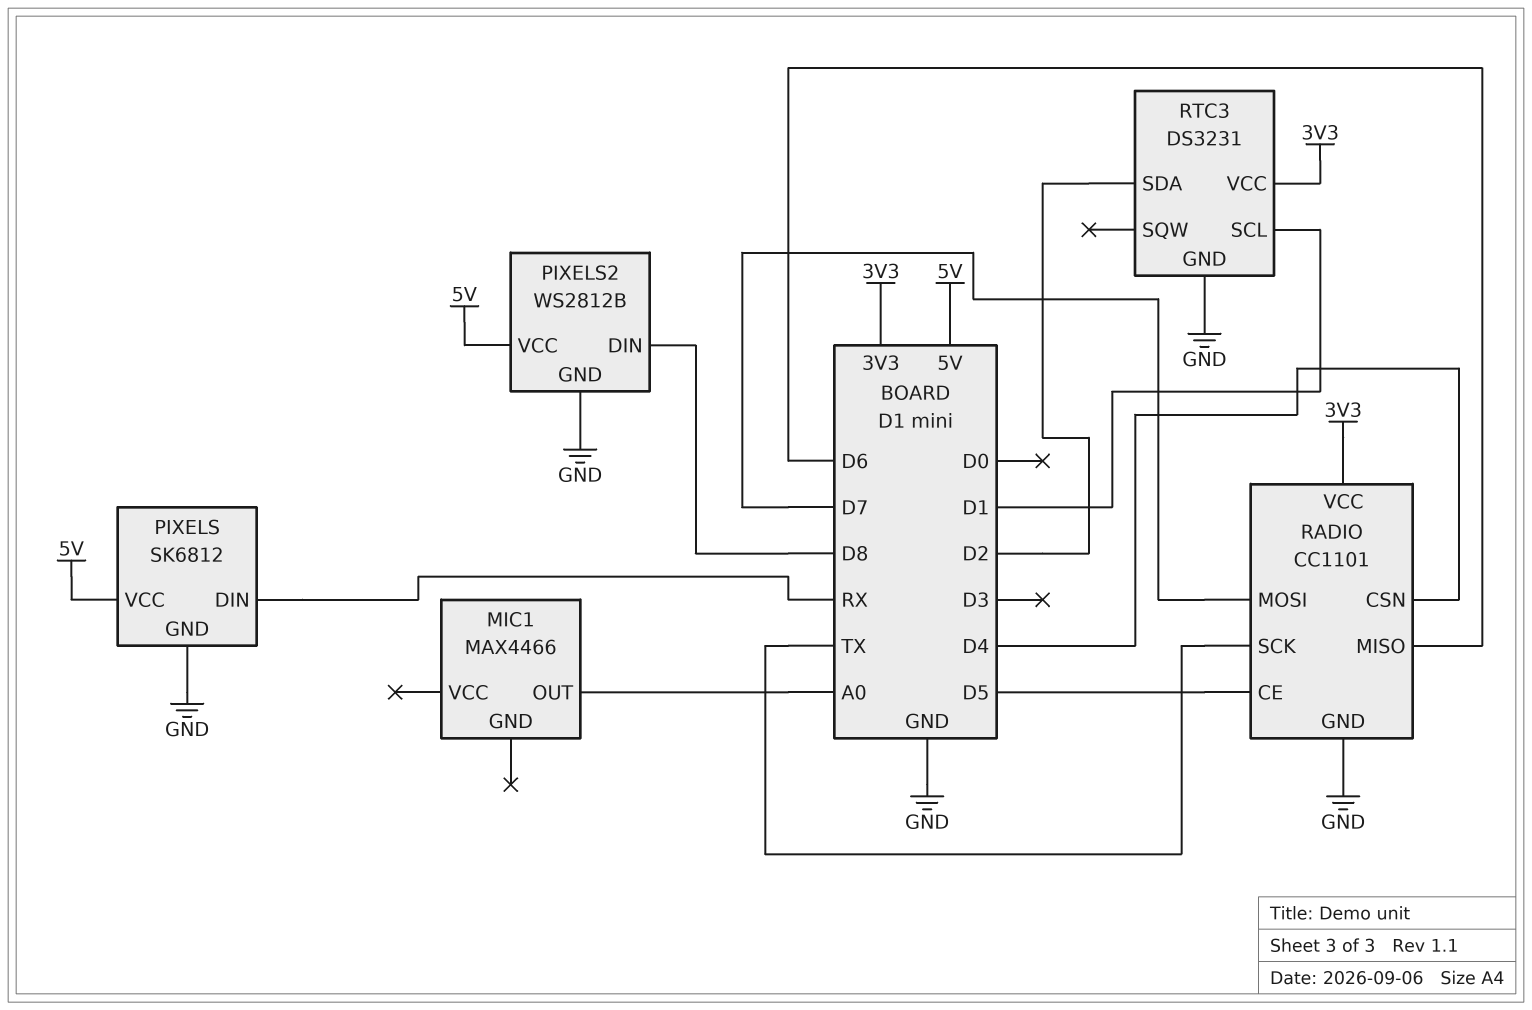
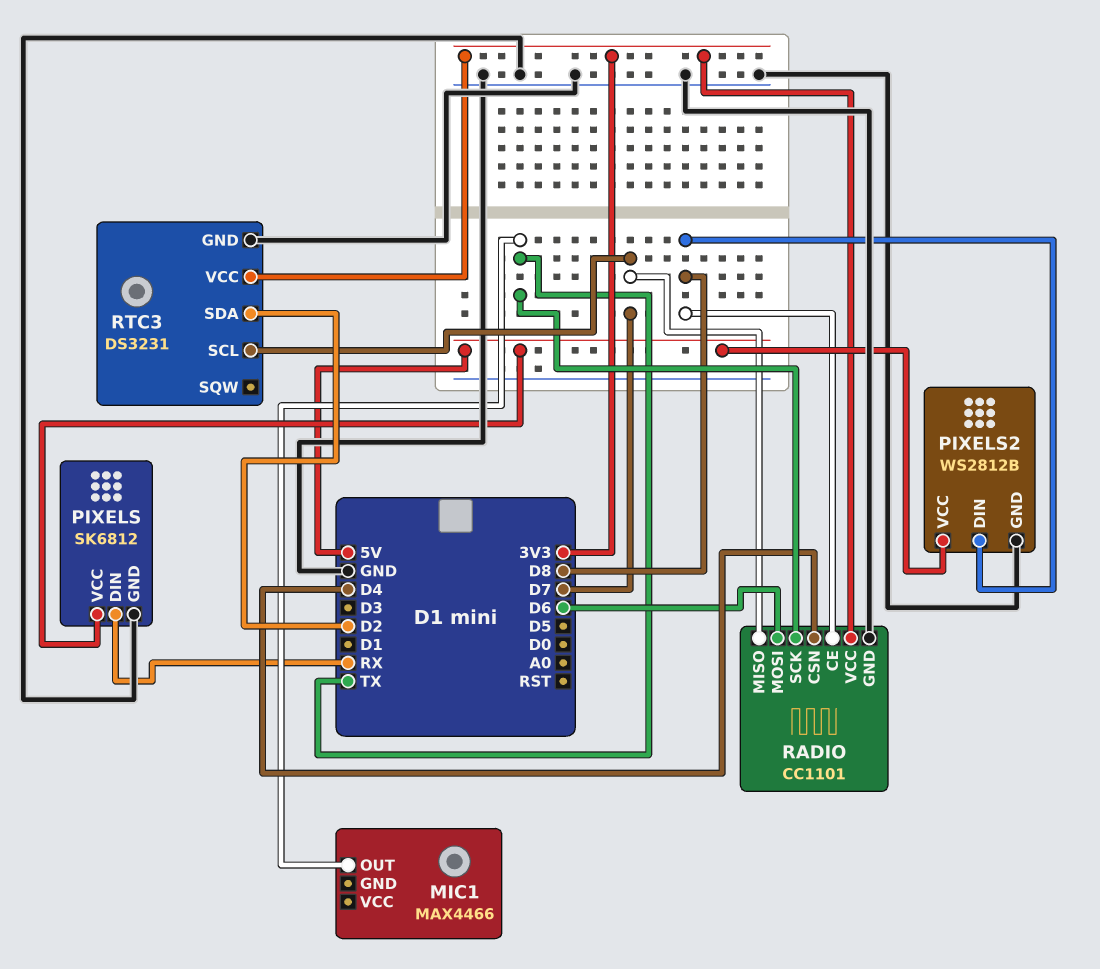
MIC1 pin OUT: A0 -> TX
RADIO pin CE: D5 -> D8
RADIO pin MISO: D6 -> D7
RADIO pin MOSI: D7 -> D6
RTC3 pin SCL: D1 -> D7

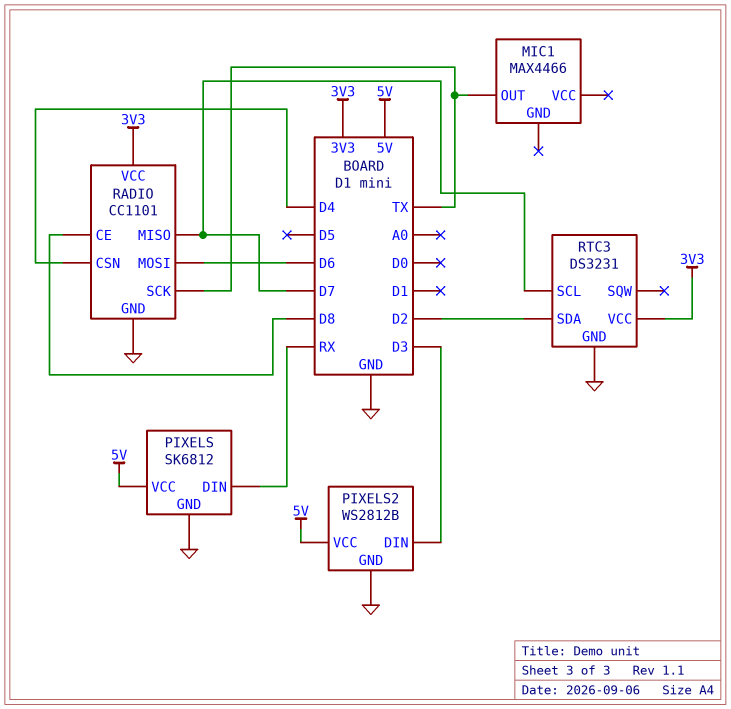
PIXELS2 pin DIN: D8 -> D3

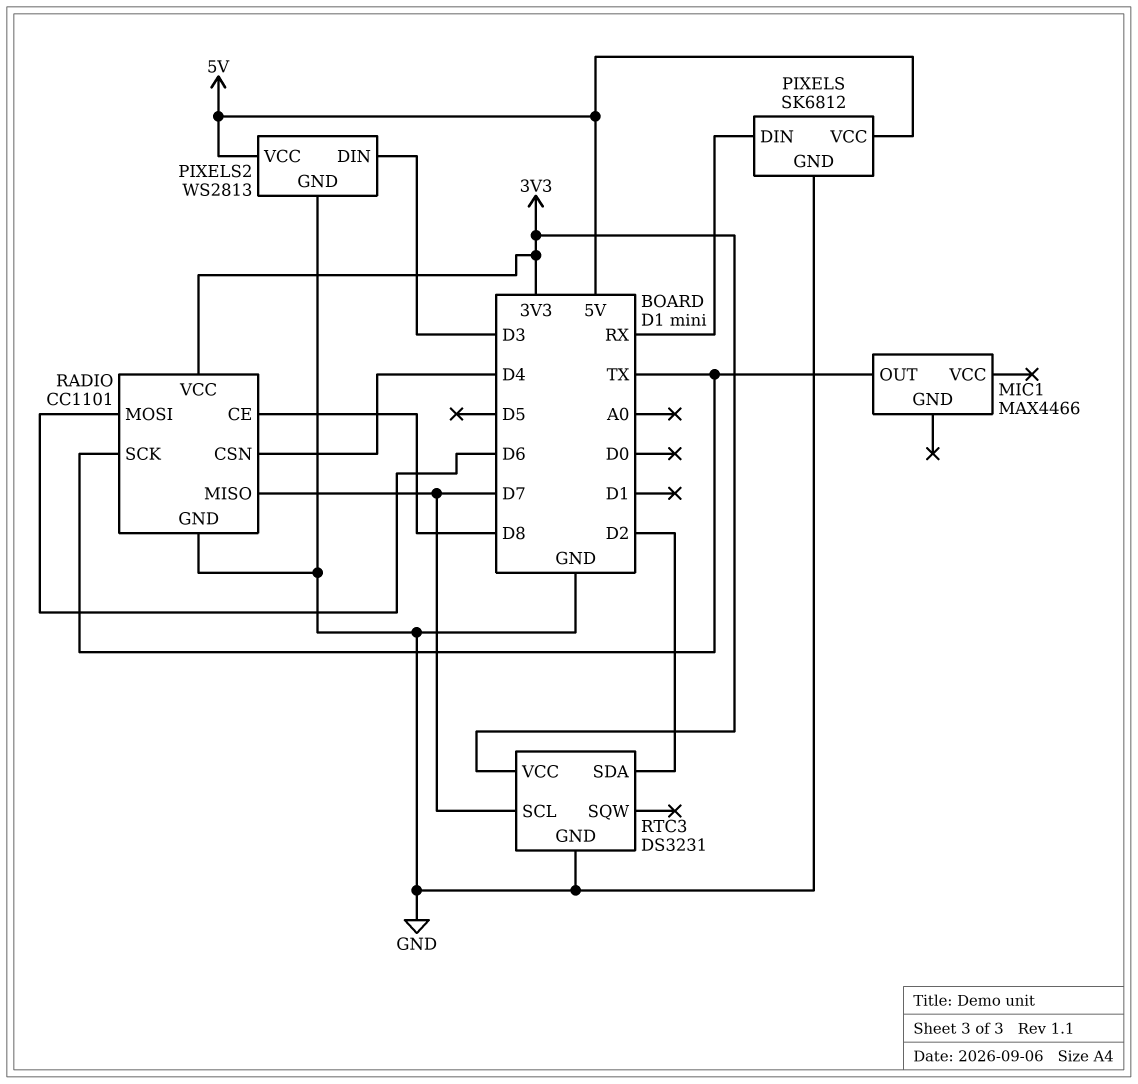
PIXELS2: WS2812B -> WS2813

